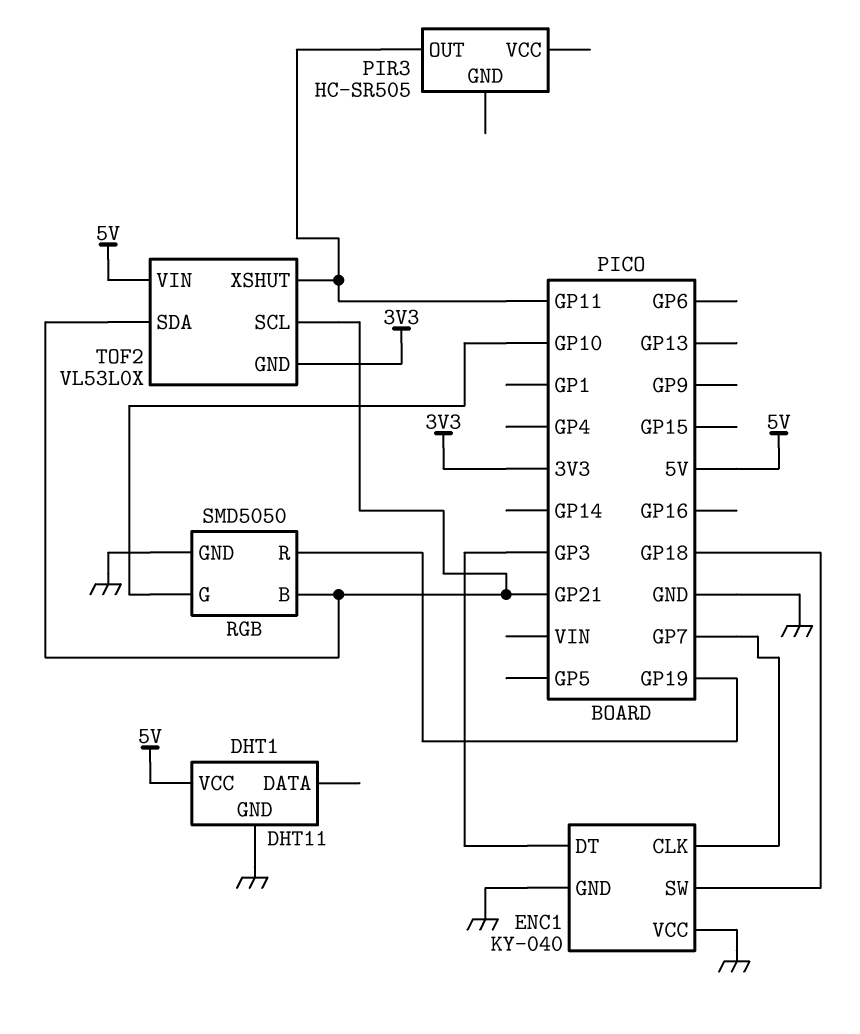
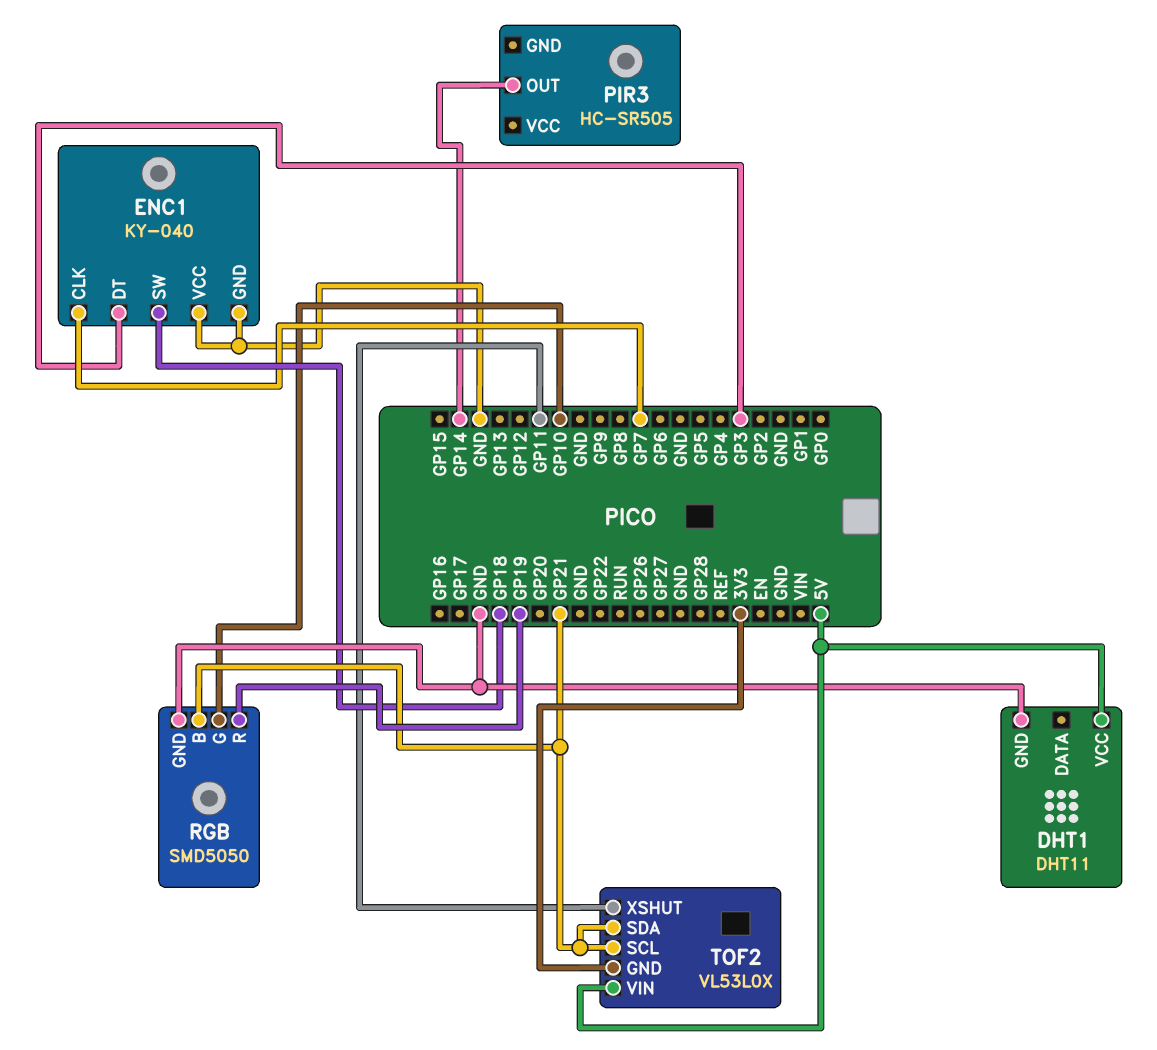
PIR3 pin OUT: GP11 -> GP14

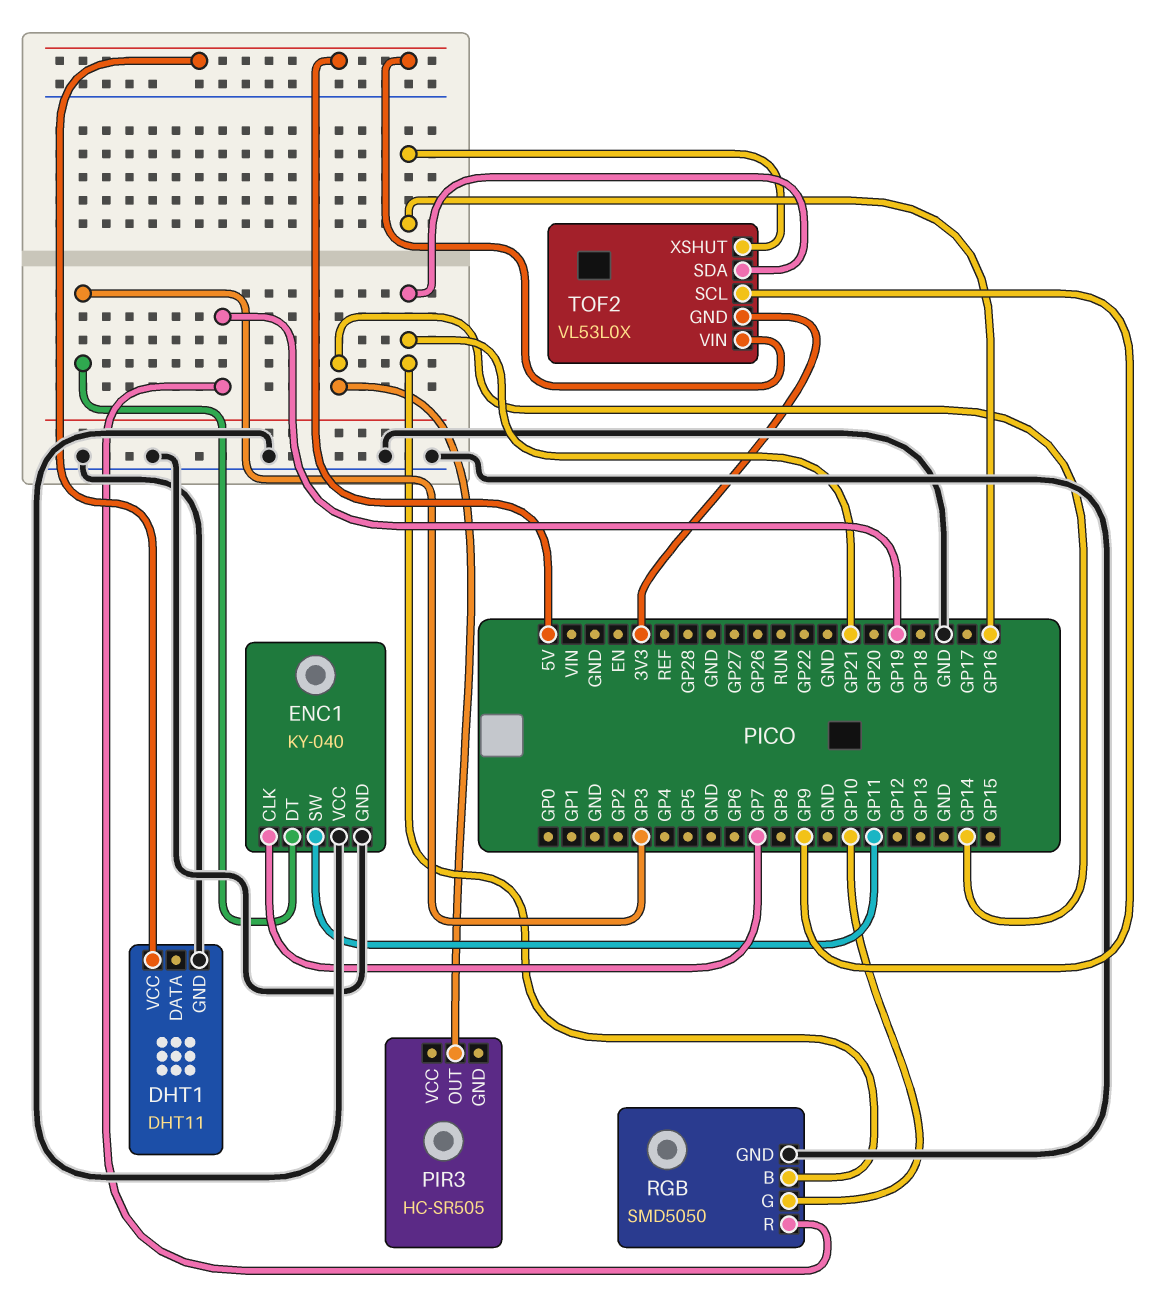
ENC1 pin SW: GP18 -> GP11
TOF2 pin SCL: GP21 -> GP9
TOF2 pin XSHUT: GP11 -> GP16

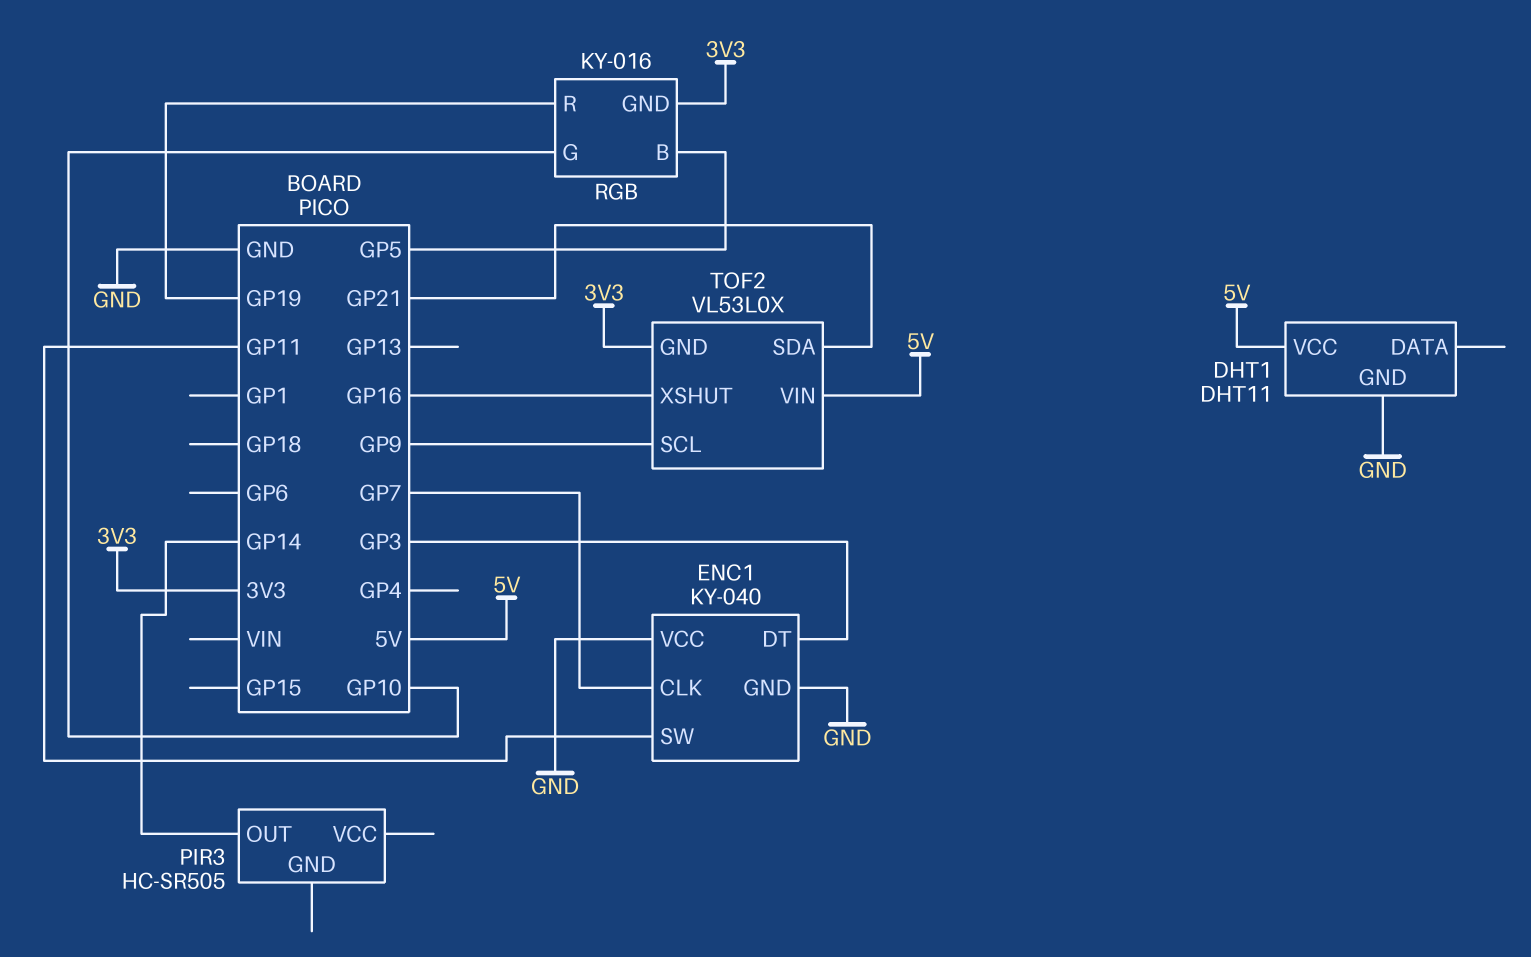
RGB: SMD5050 -> KY-016
RGB pin B: GP21 -> GP5
RGB pin GND: GND -> 3V3

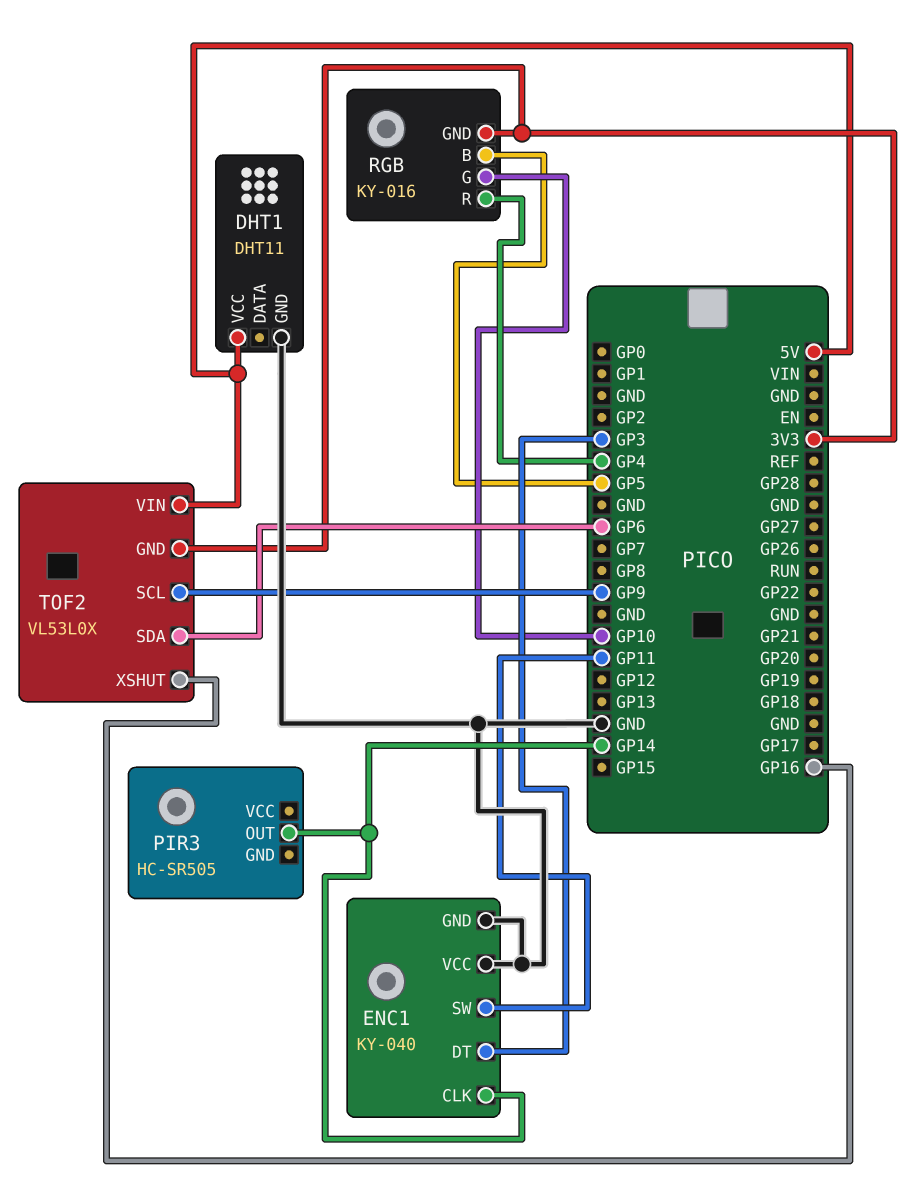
ENC1 pin CLK: GP7 -> GP14
RGB pin R: GP19 -> GP4
TOF2 pin SDA: GP21 -> GP6

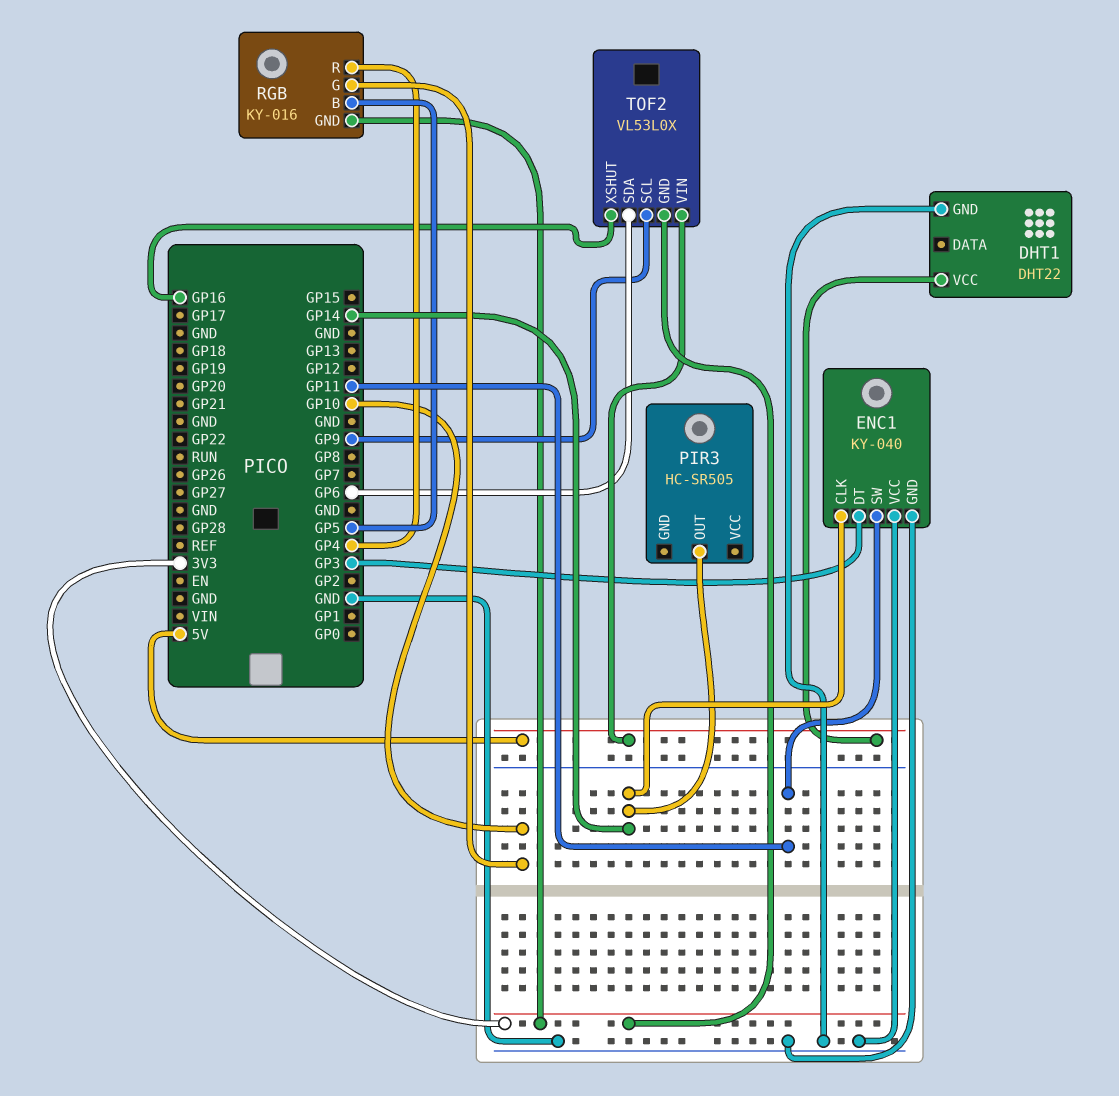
DHT1: DHT11 -> DHT22

